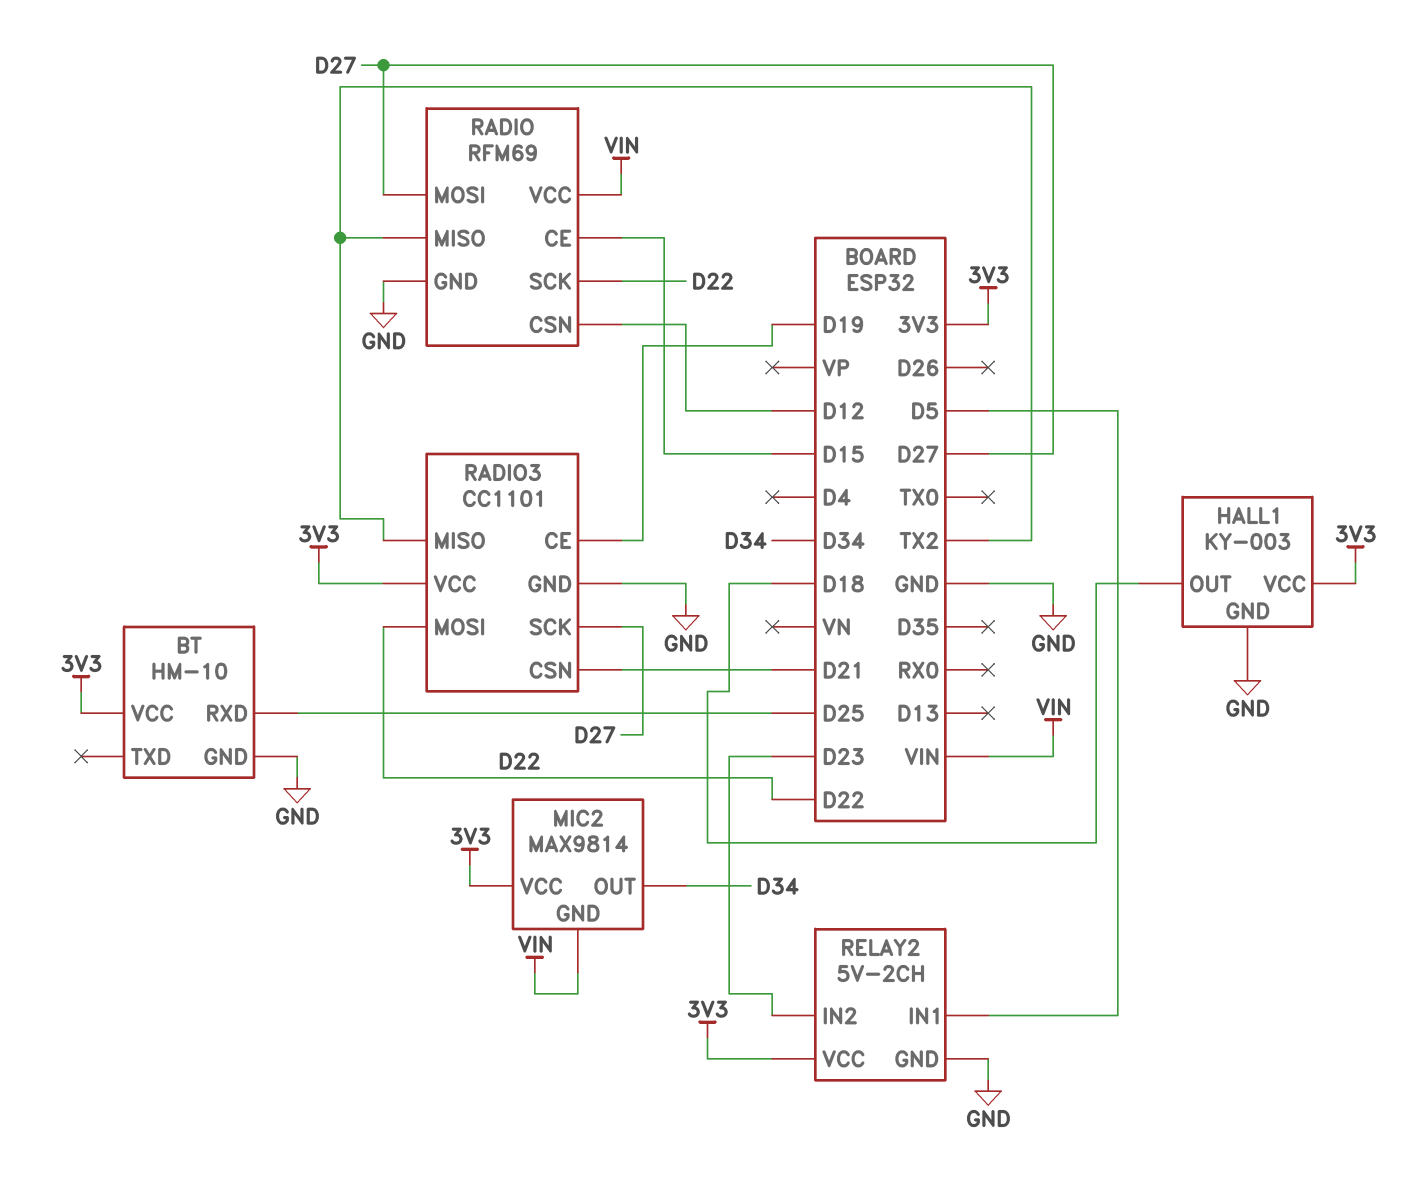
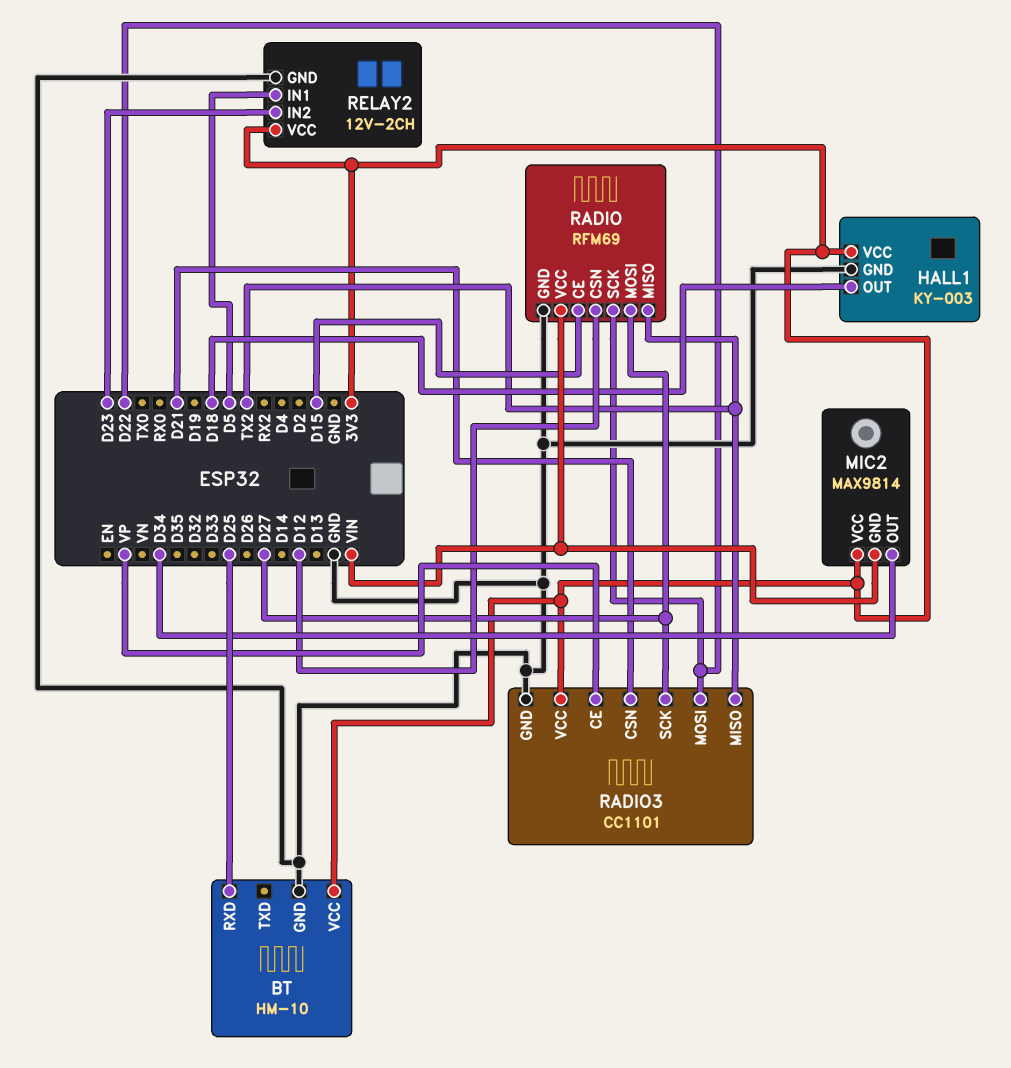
RADIO3 pin CE: D19 -> VP
RELAY2: 5V-2CH -> 12V-2CH

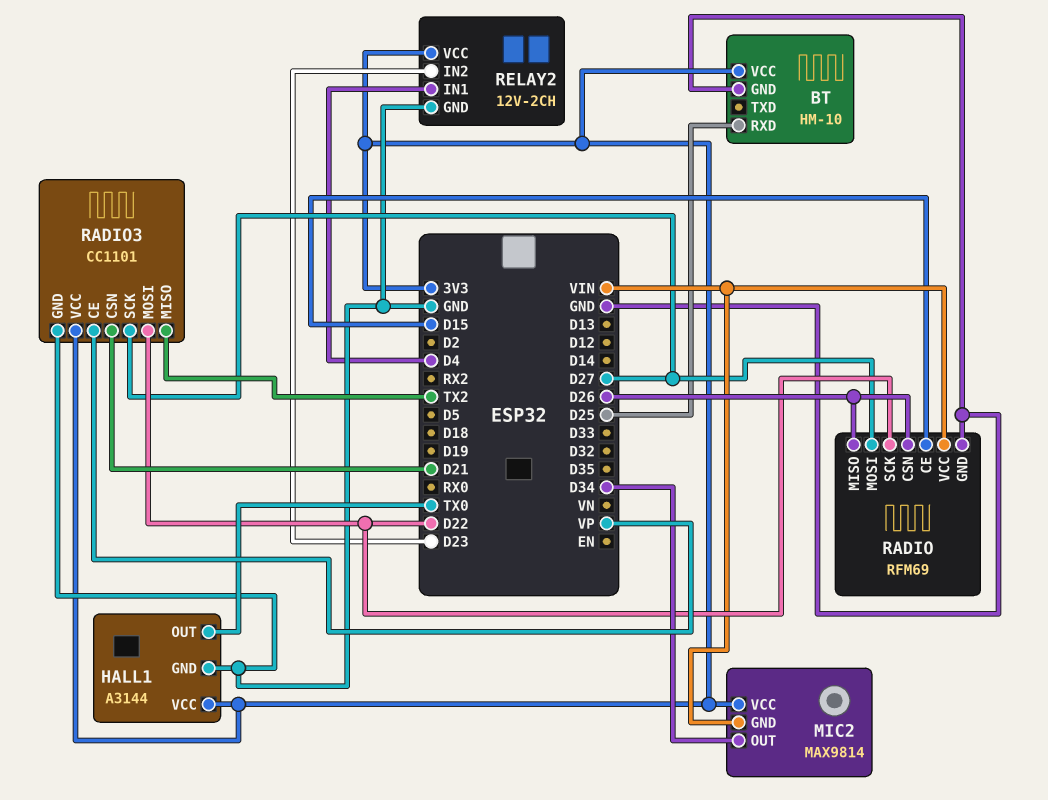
HALL1: KY-003 -> A3144
HALL1 pin OUT: D18 -> TX0
RADIO pin CSN: D12 -> D26
RADIO pin MISO: TX2 -> D26
RELAY2 pin IN1: D5 -> D4

